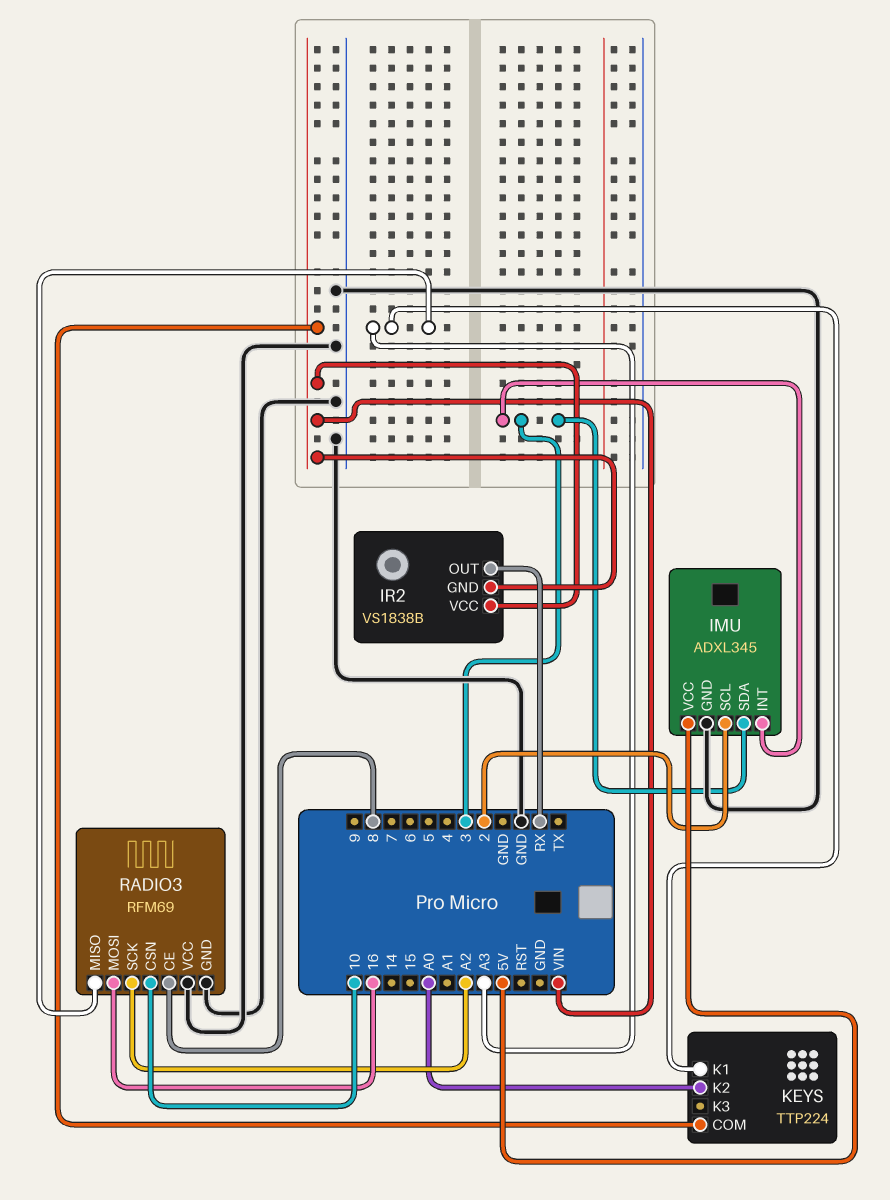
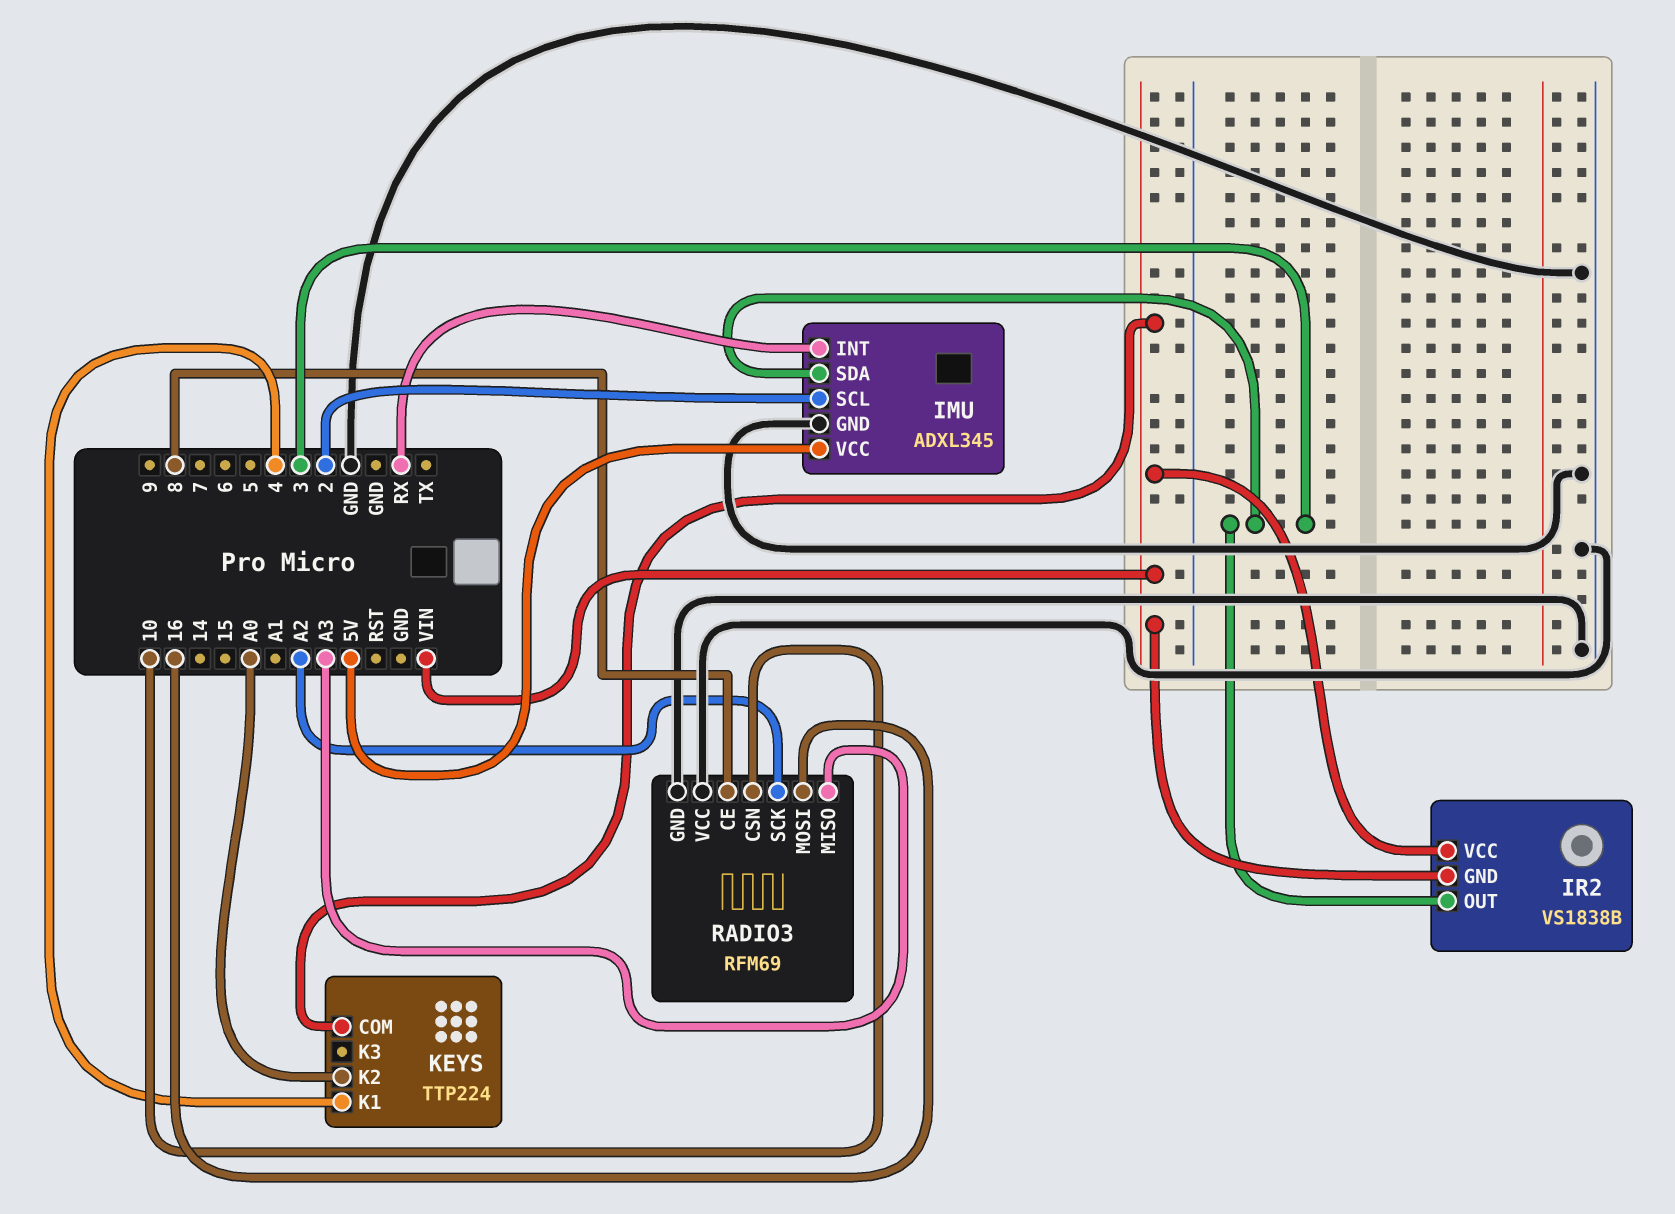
IMU pin INT: 3 -> RX
IR2 pin OUT: RX -> 3
KEYS pin K1: A3 -> 4

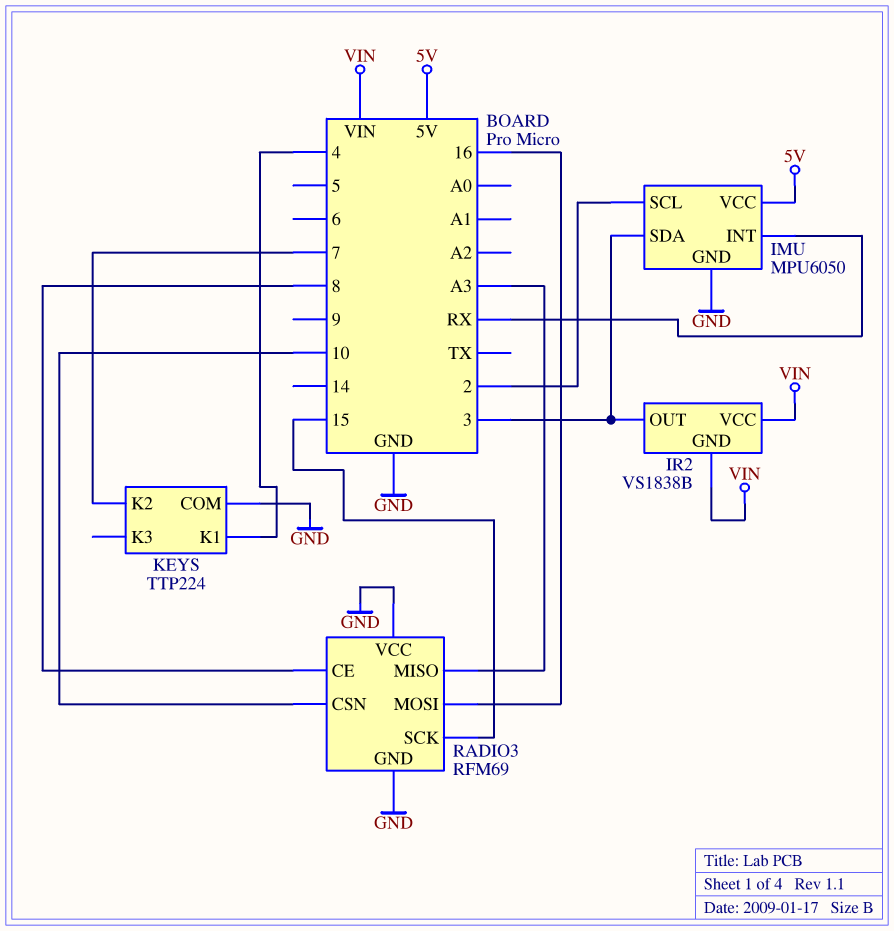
IMU: ADXL345 -> MPU6050
KEYS pin COM: VIN -> GND
KEYS pin K2: A0 -> 7
RADIO3 pin SCK: A2 -> 15

